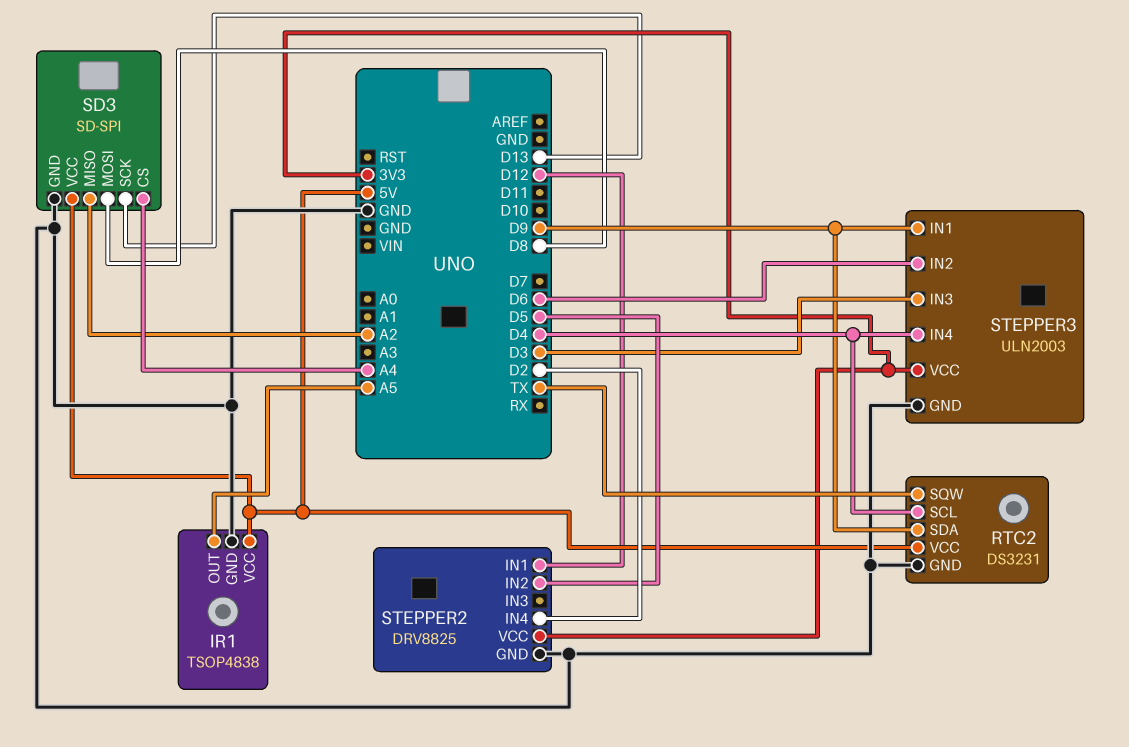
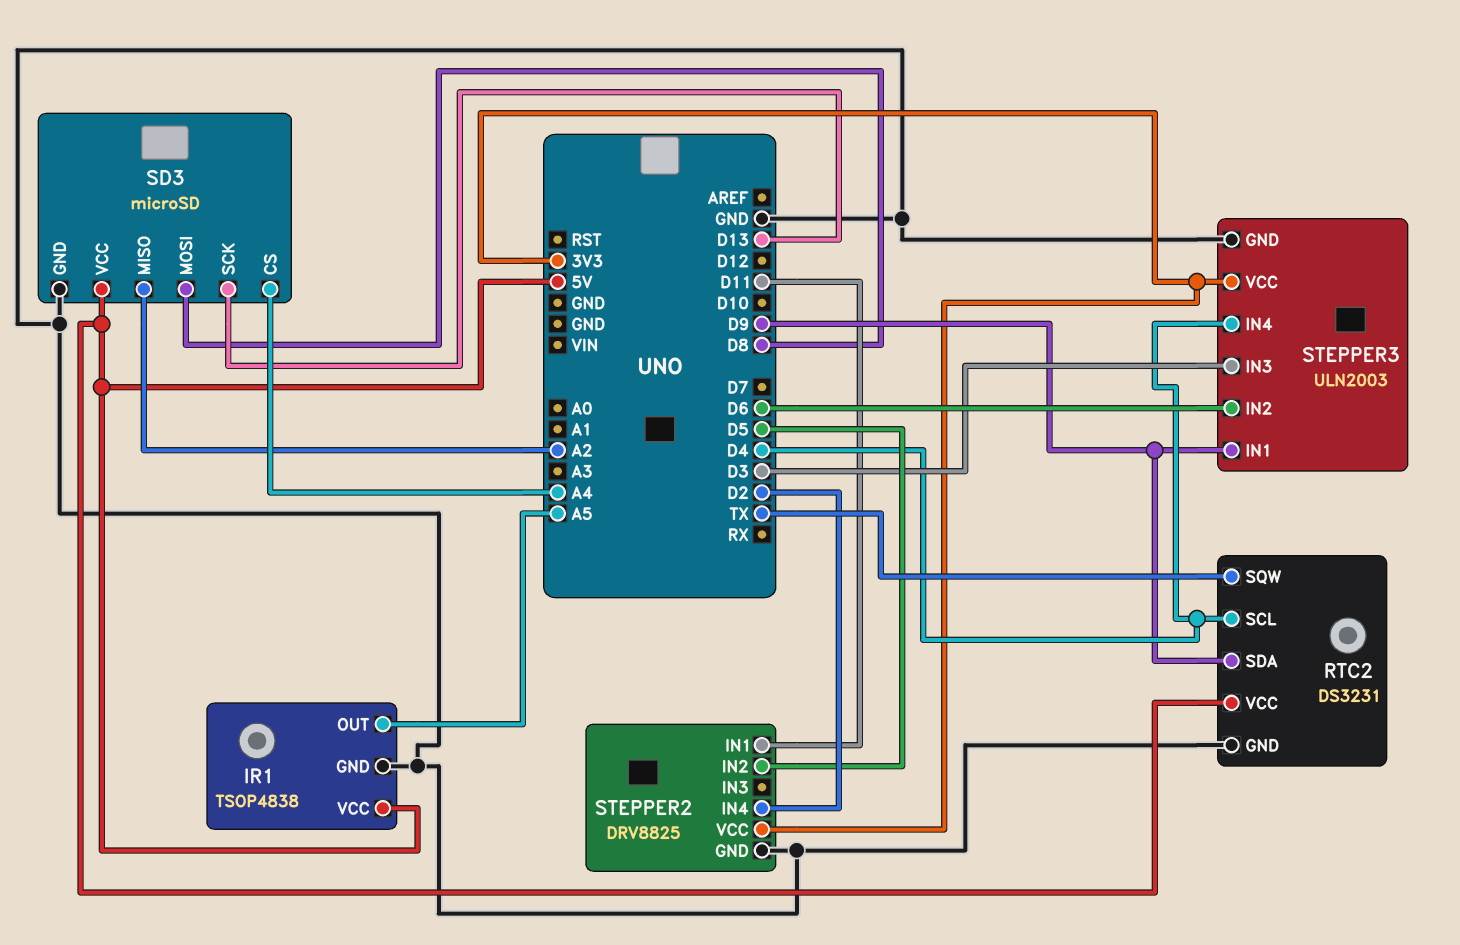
SD3: SD-SPI -> microSD
STEPPER2 pin IN1: D12 -> D11

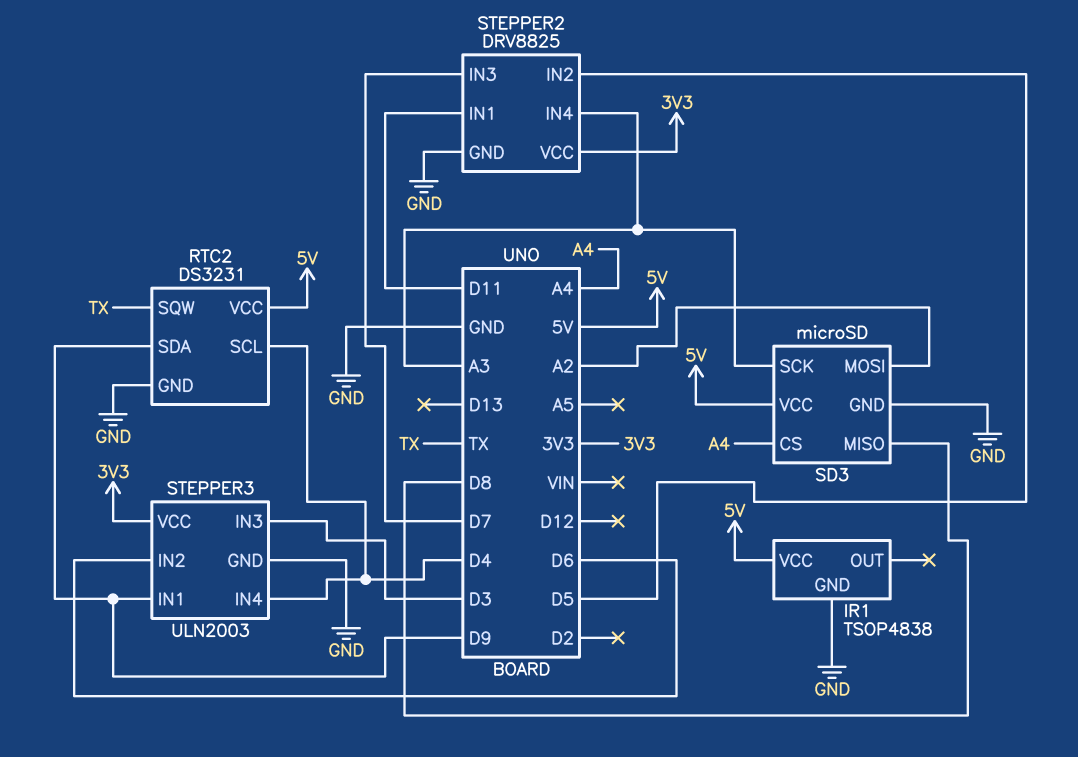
IR1 pin OUT: A5 -> none
SD3 pin MISO: A2 -> D8
SD3 pin MOSI: D8 -> A2
SD3 pin SCK: D13 -> A3
STEPPER2 pin IN3: none -> D7
STEPPER2 pin IN4: D2 -> A3

